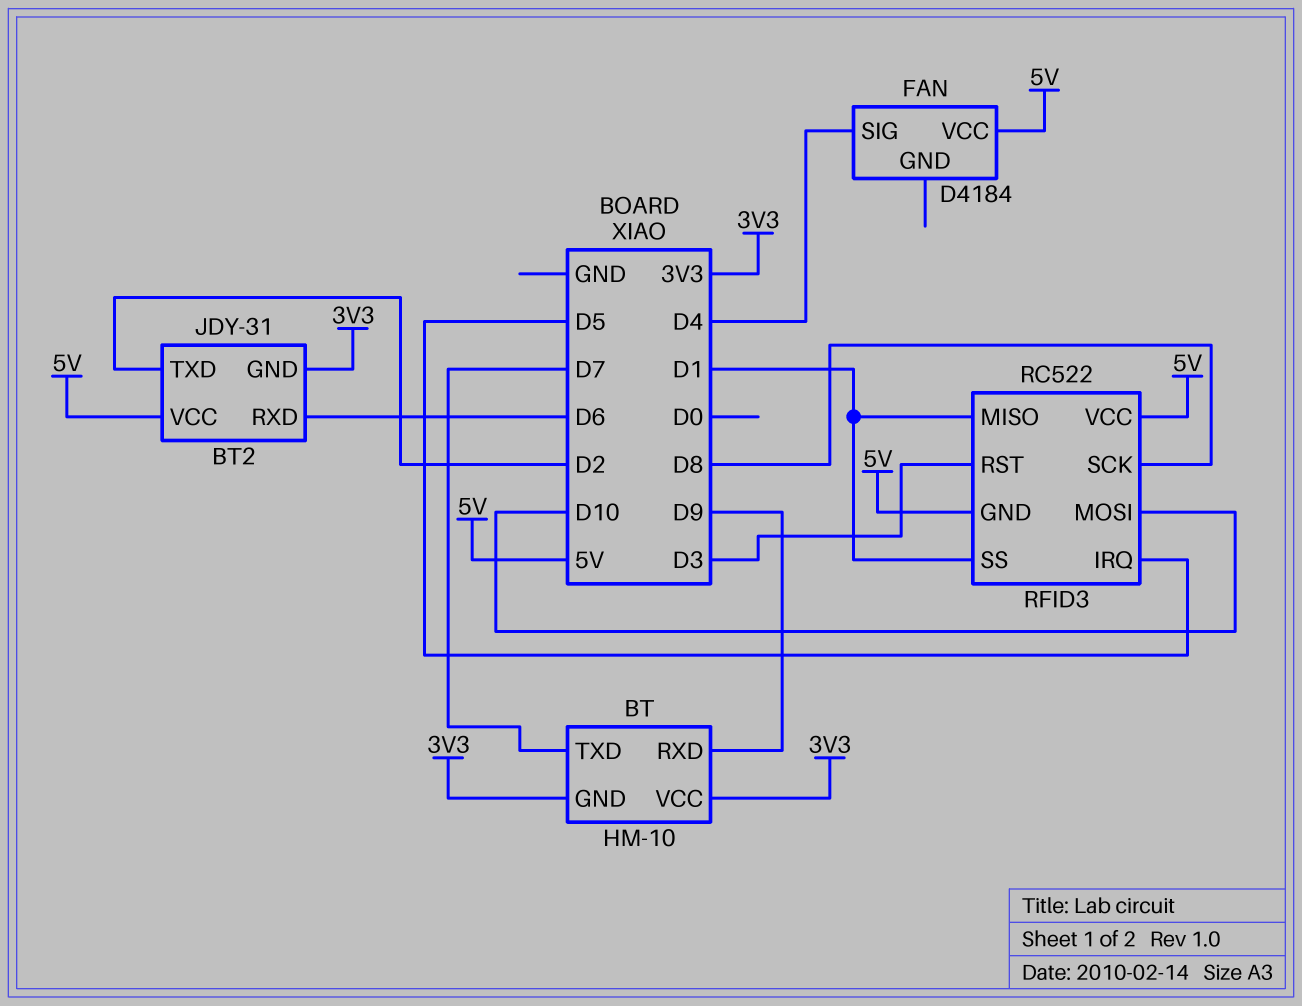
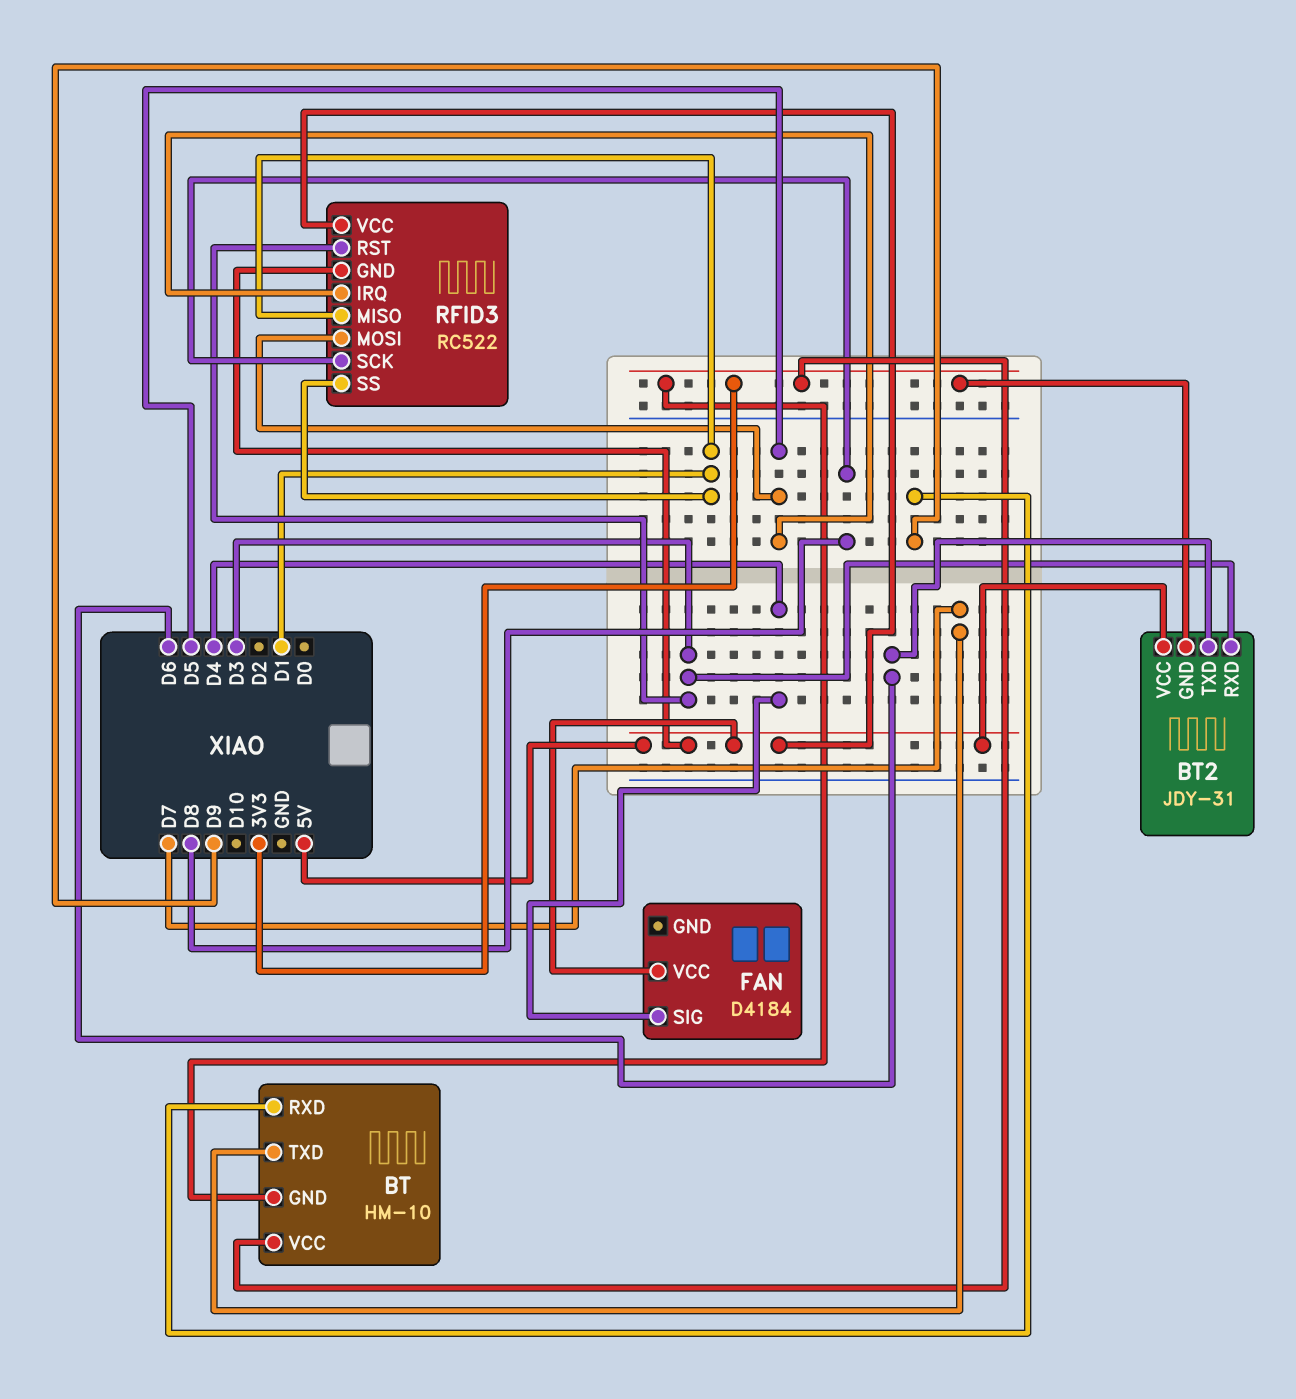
BT2 pin RXD: D6 -> D3
BT2 pin TXD: D2 -> D6
RFID3 pin MOSI: D10 -> D5

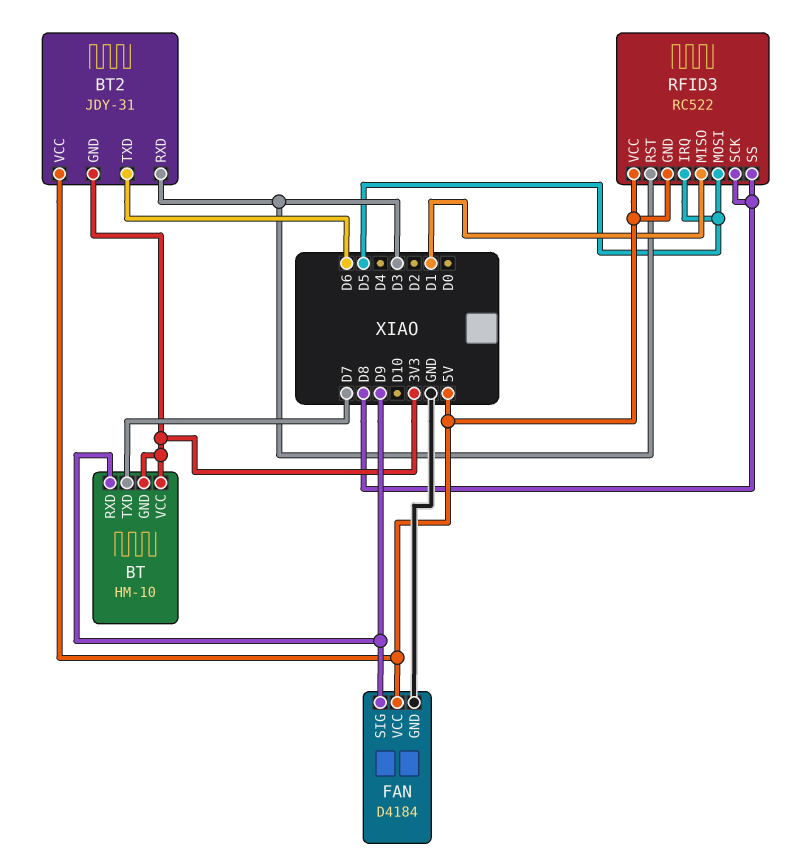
FAN pin GND: none -> GND
FAN pin SIG: D4 -> D9
RFID3 pin SS: D1 -> D8

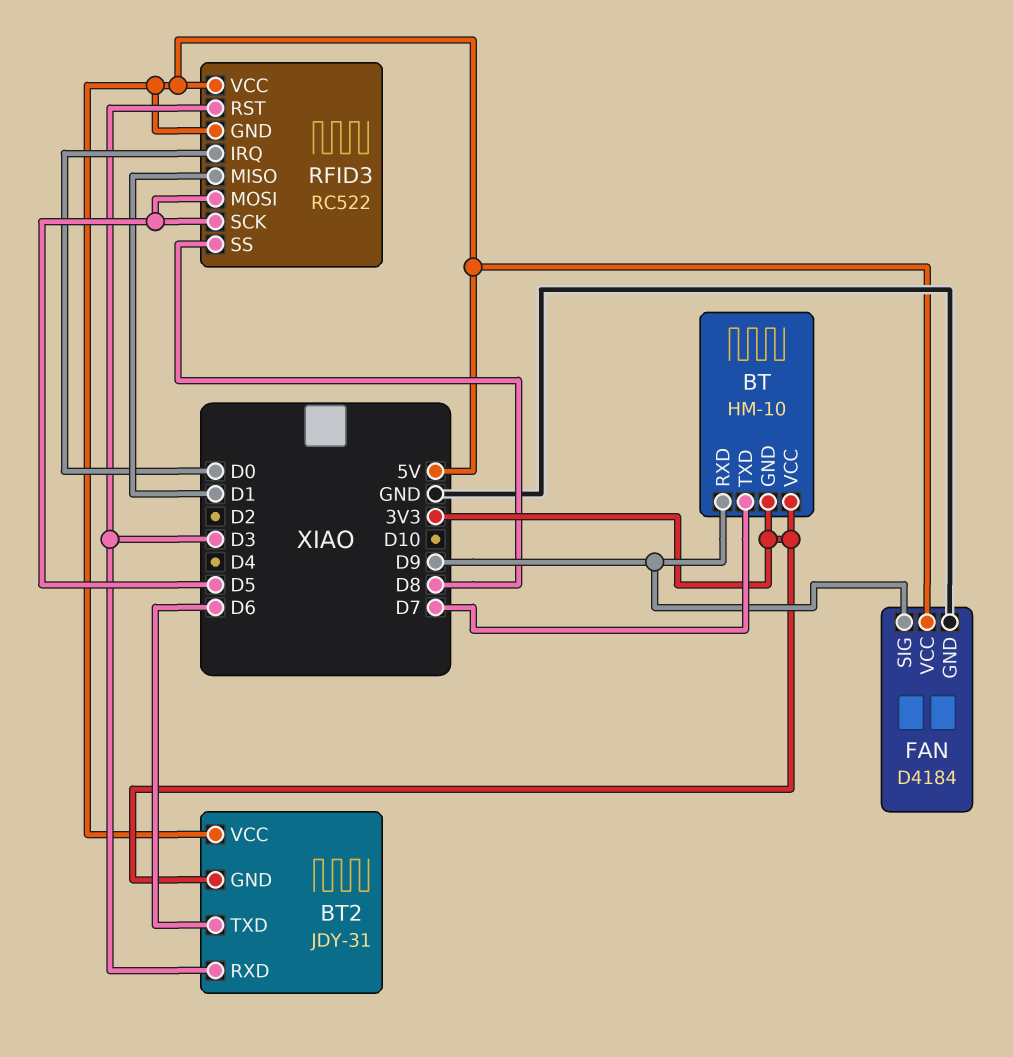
RFID3 pin IRQ: D5 -> D0
RFID3 pin SCK: D8 -> D5

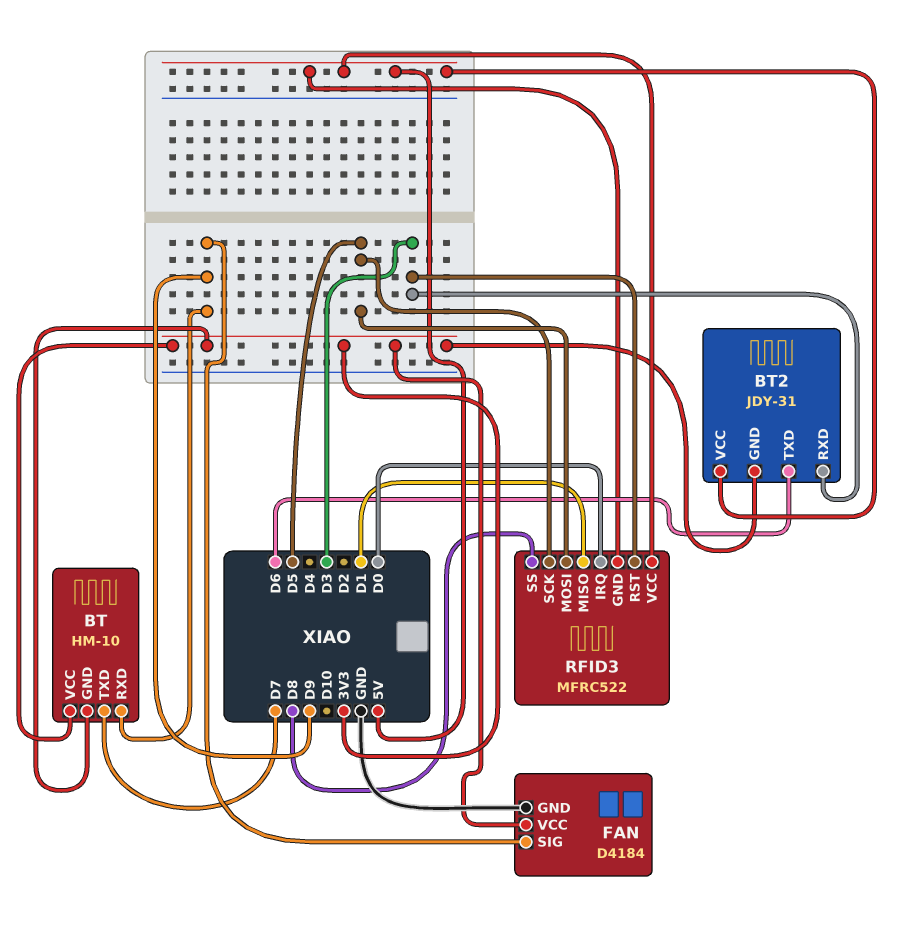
FAN pin VCC: 5V -> 3V3
RFID3: RC522 -> MFRC522

